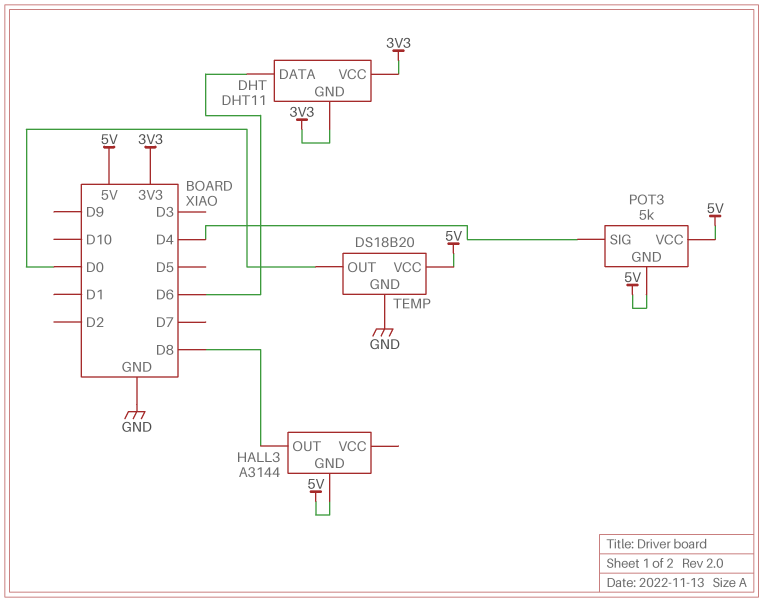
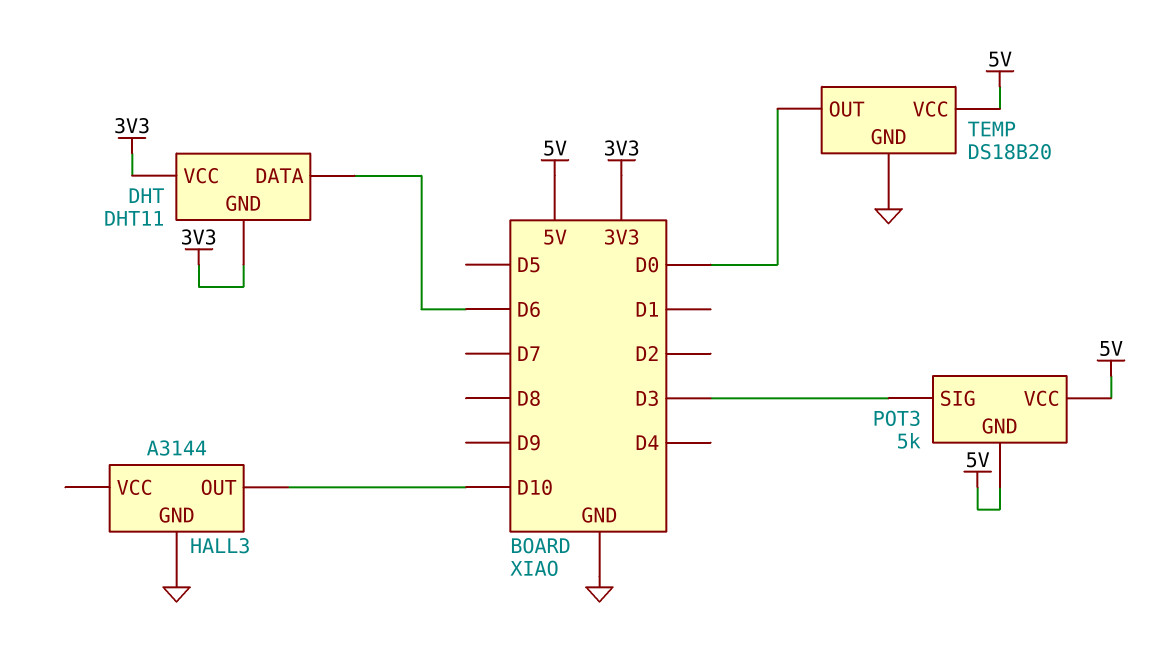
HALL3 pin GND: 5V -> GND
HALL3 pin OUT: D8 -> D10
POT3 pin SIG: D4 -> D3

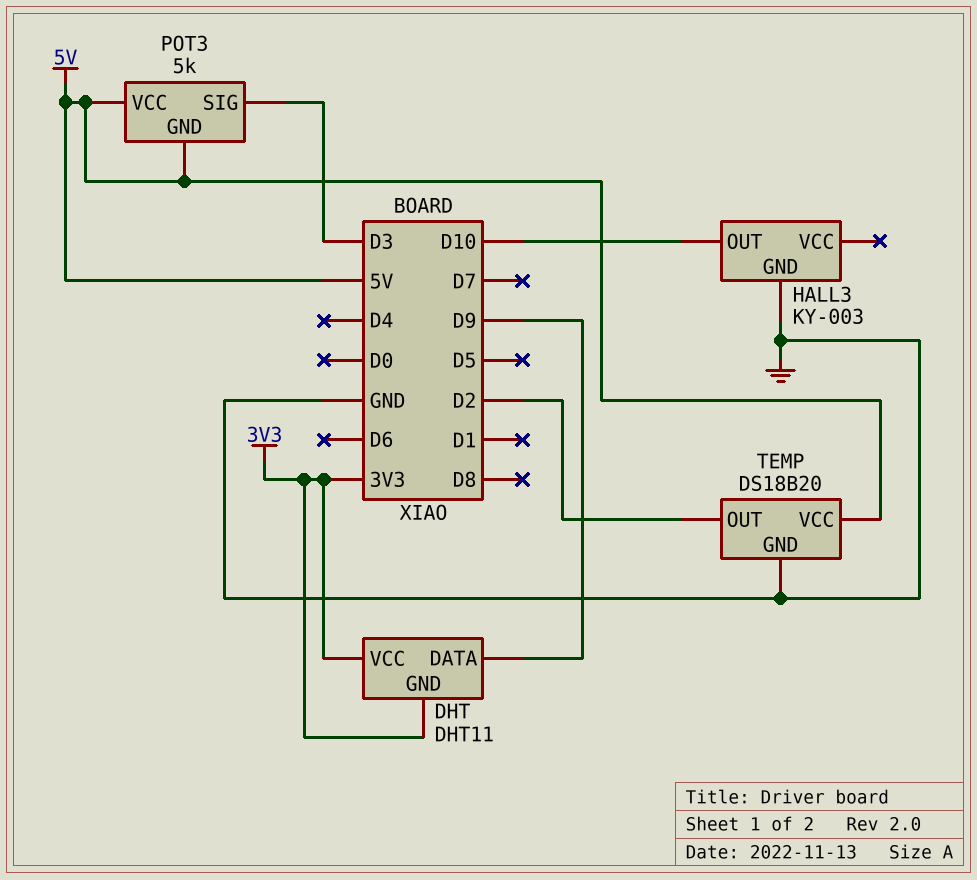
DHT pin DATA: D6 -> D9
HALL3: A3144 -> KY-003
TEMP pin OUT: D0 -> D2

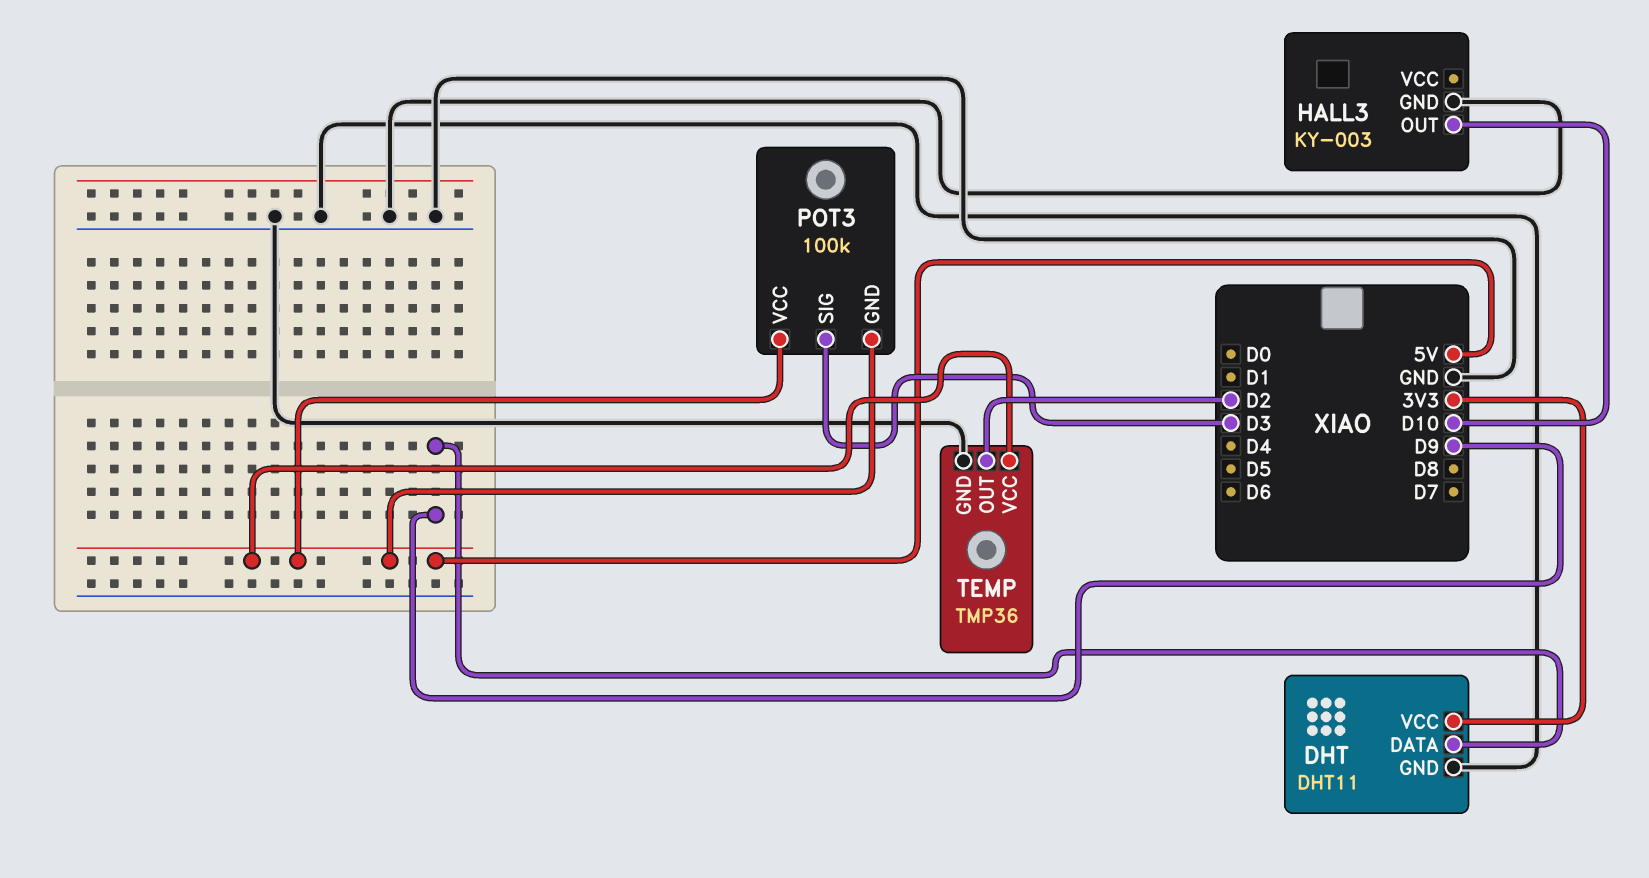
DHT pin GND: 3V3 -> GND
POT3: 5k -> 100k
TEMP: DS18B20 -> TMP36

